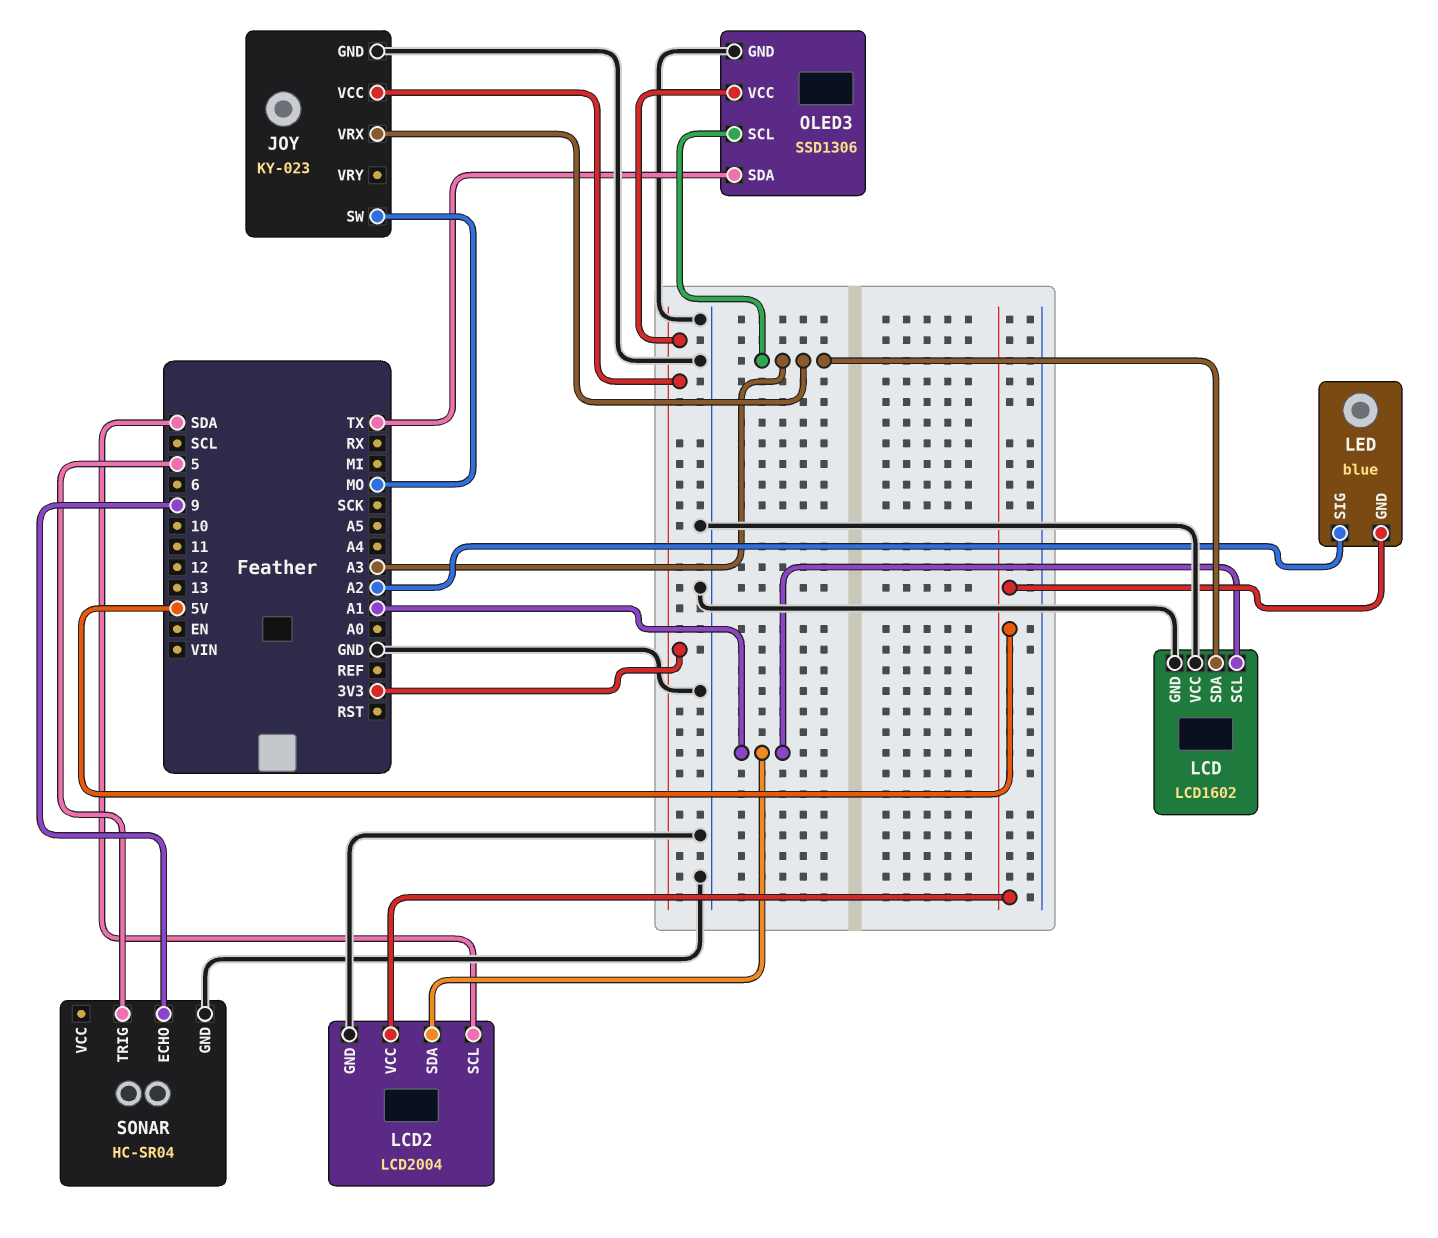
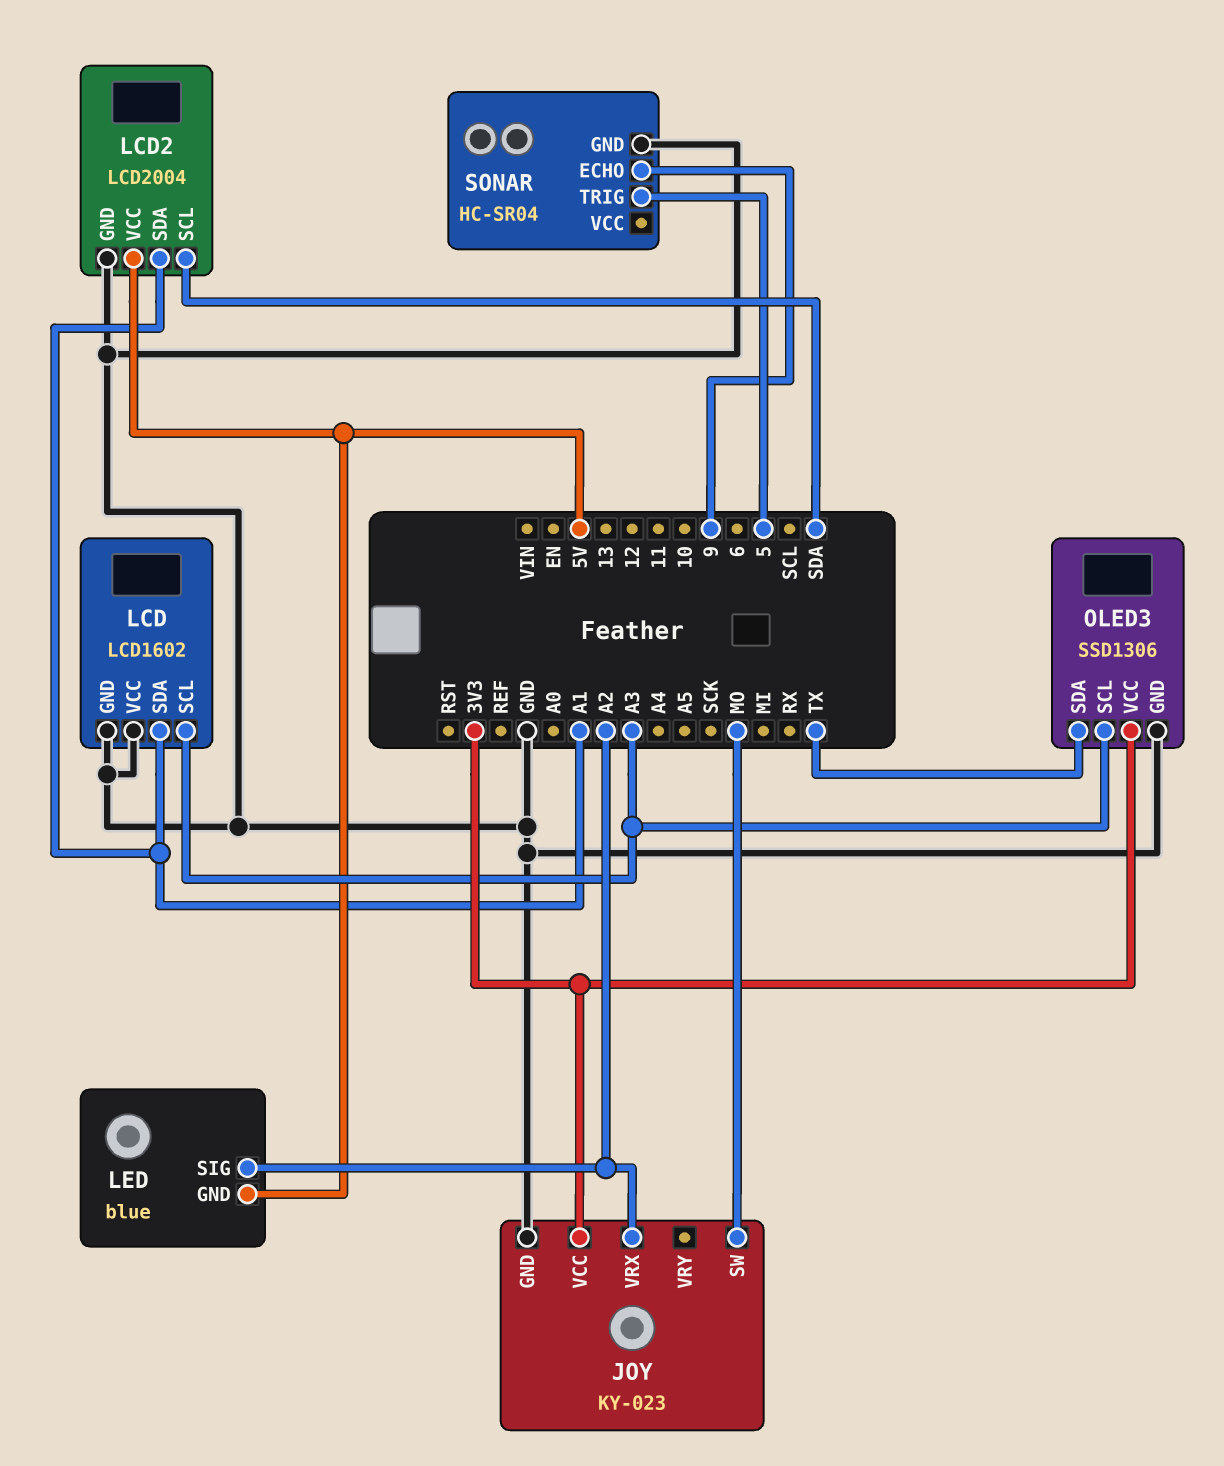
JOY pin VRX: A3 -> A2
LCD pin SCL: A1 -> A3
LCD pin SDA: A3 -> A1

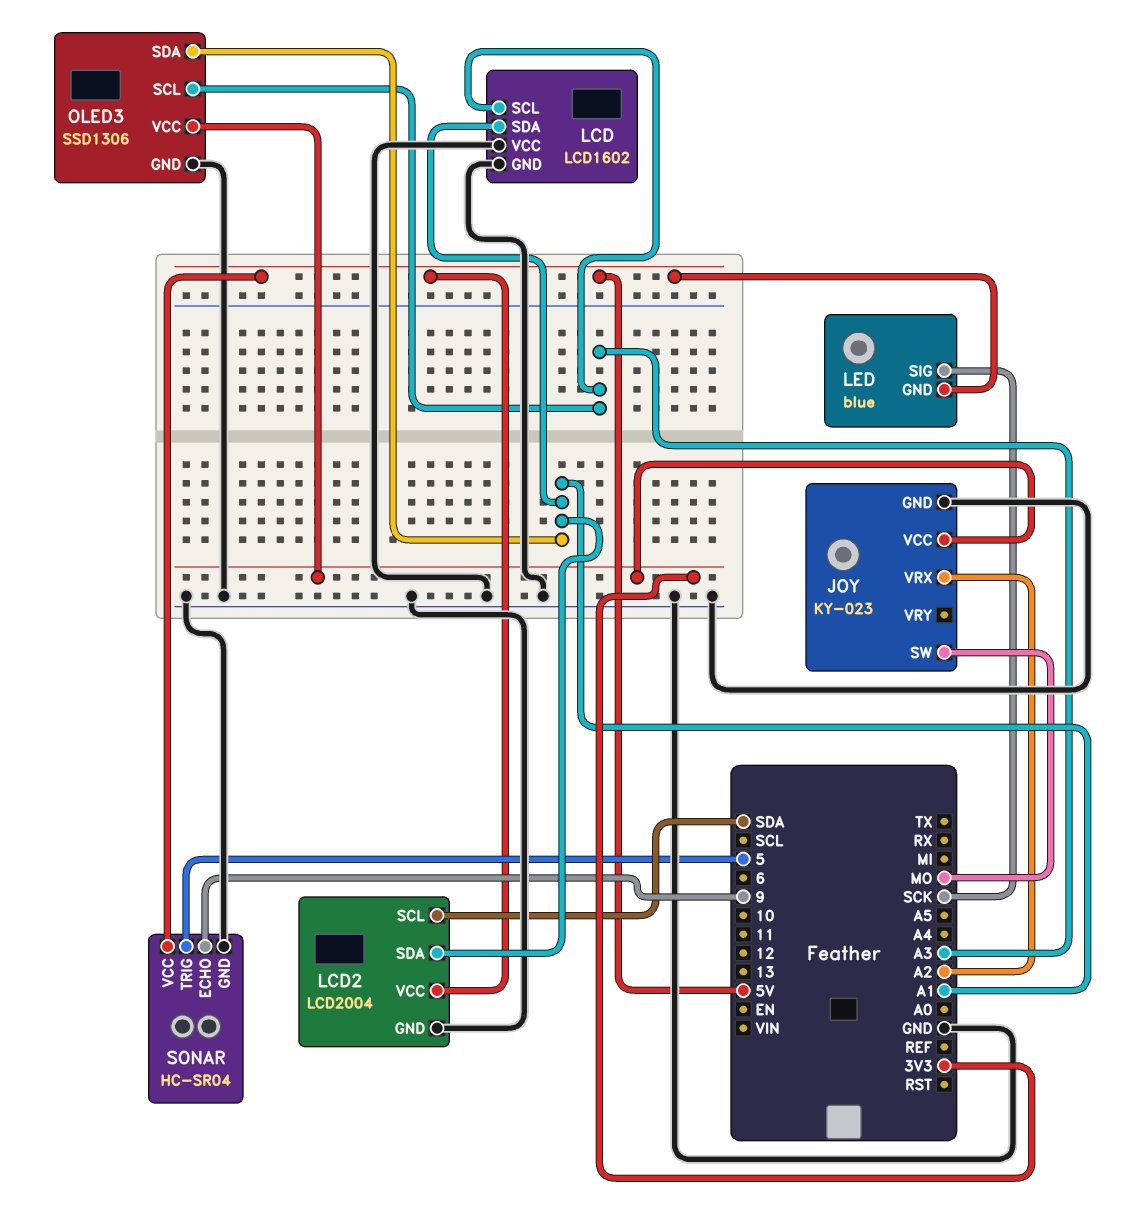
LED pin SIG: A2 -> SCK
OLED3 pin SDA: TX -> A1
SONAR pin VCC: none -> 5V

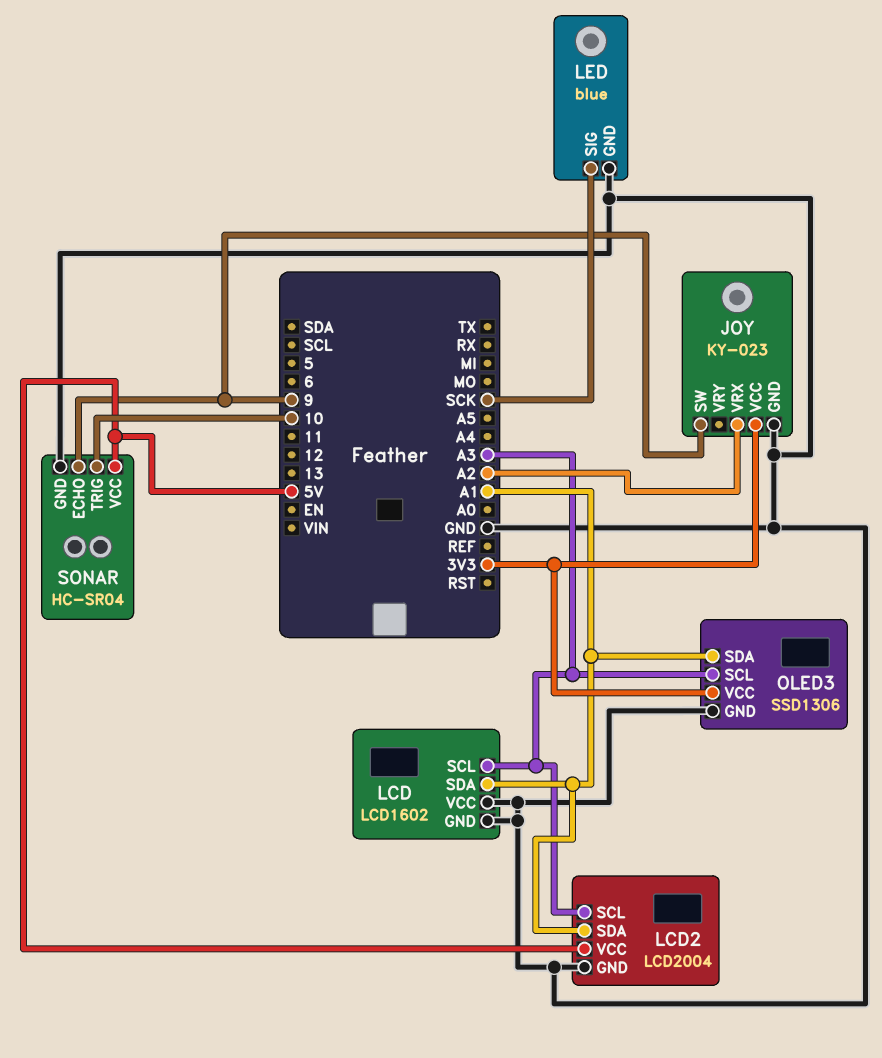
JOY pin SW: MO -> 9
LCD2 pin SCL: SDA -> A3
LED pin GND: 5V -> GND
SONAR pin TRIG: 5 -> 10

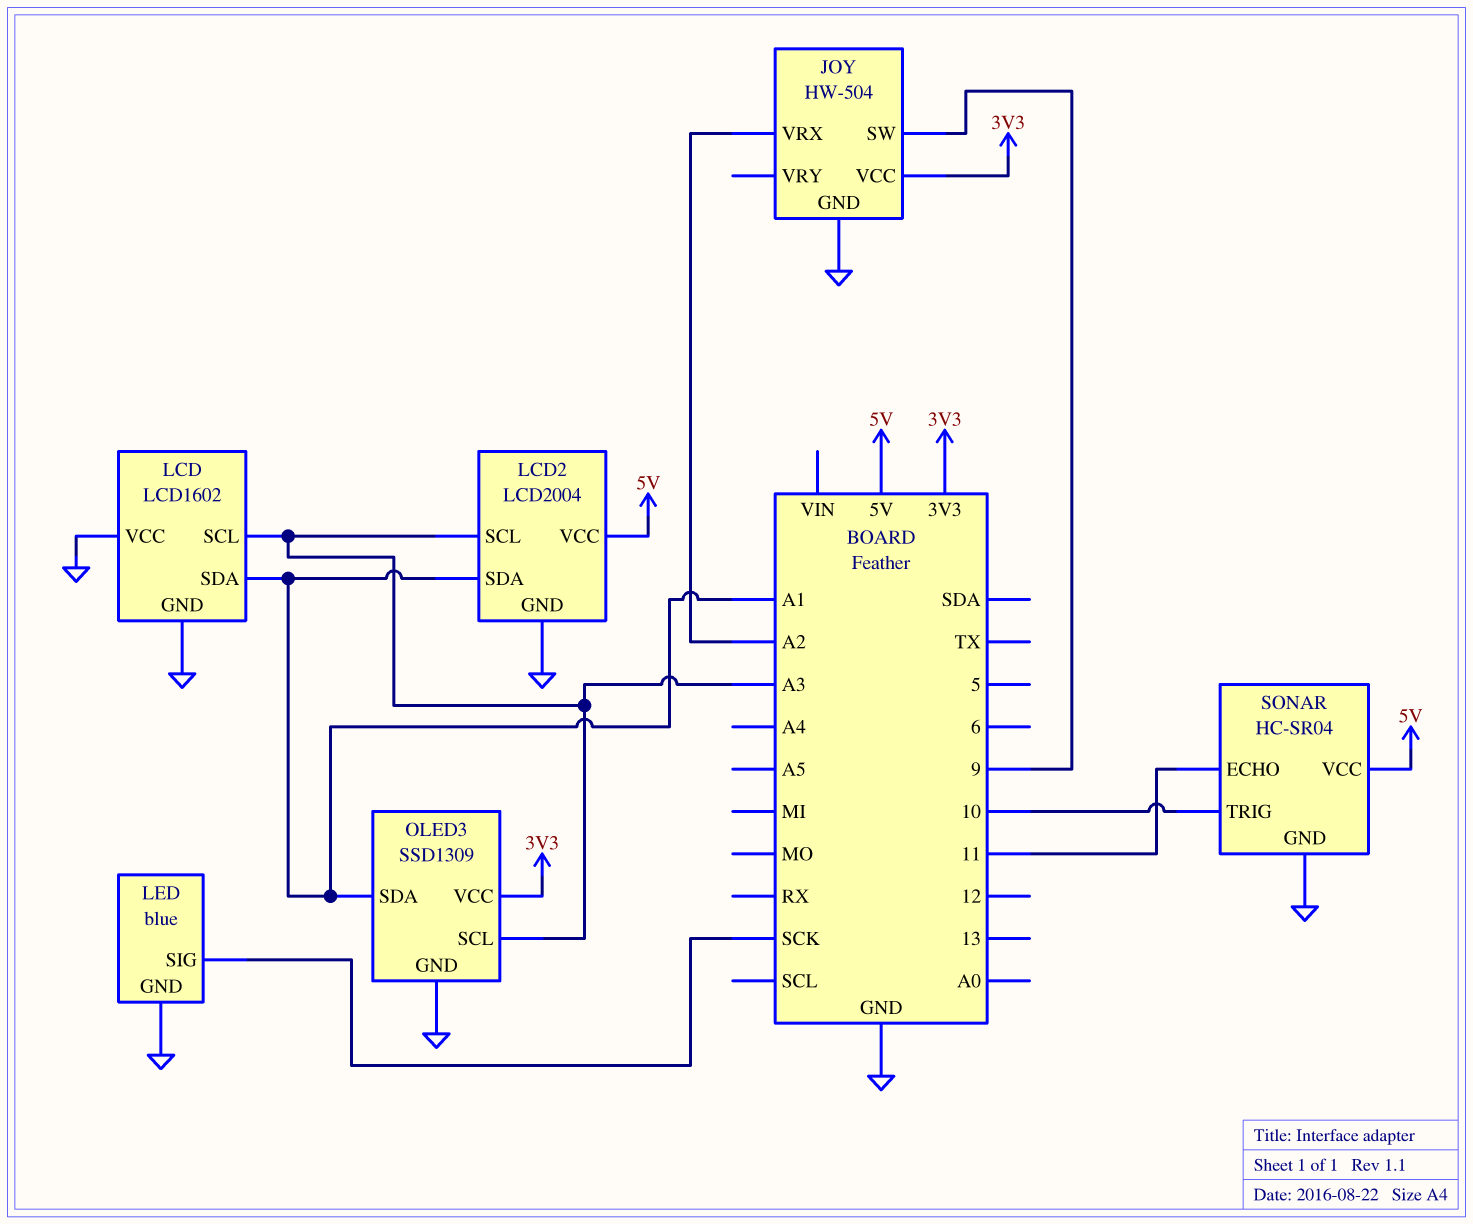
JOY: KY-023 -> HW-504
OLED3: SSD1306 -> SSD1309
SONAR pin ECHO: 9 -> 11

